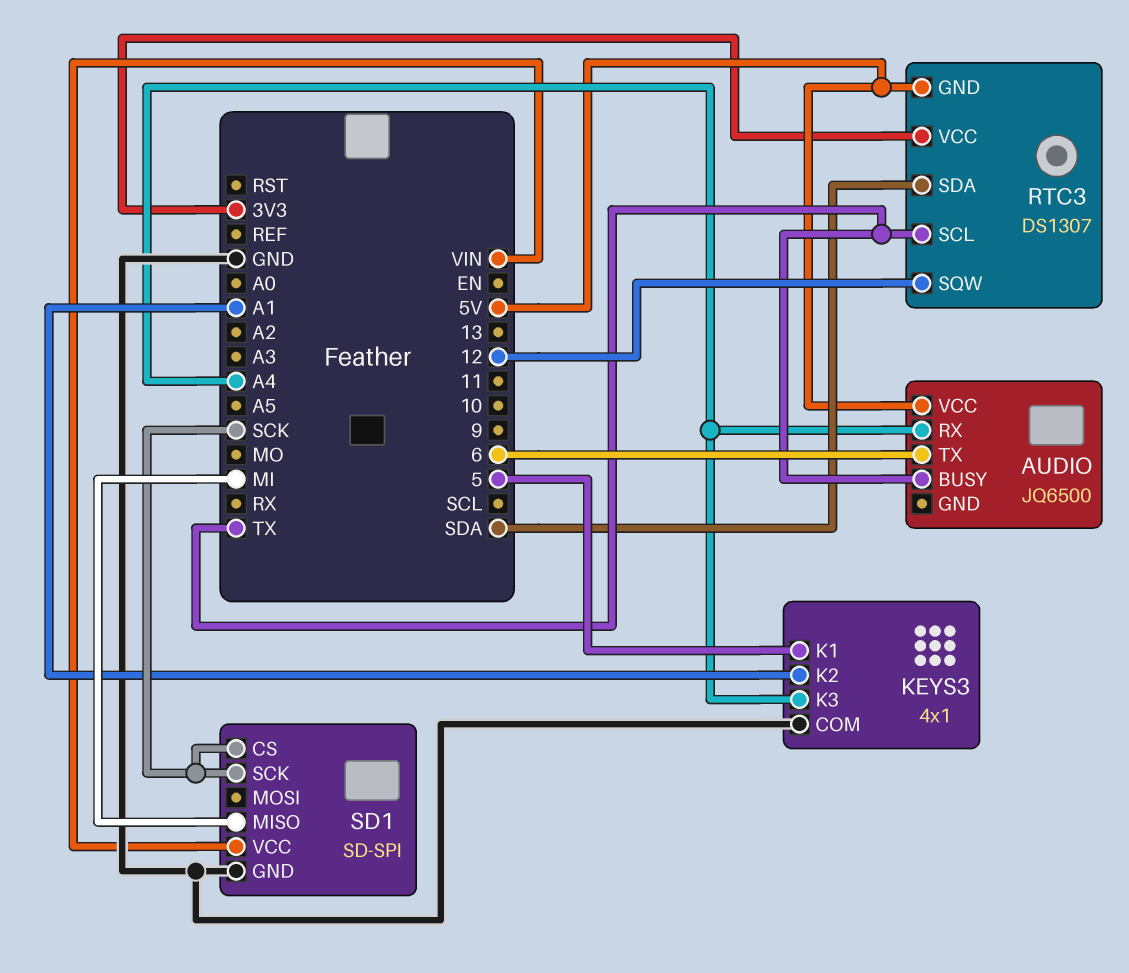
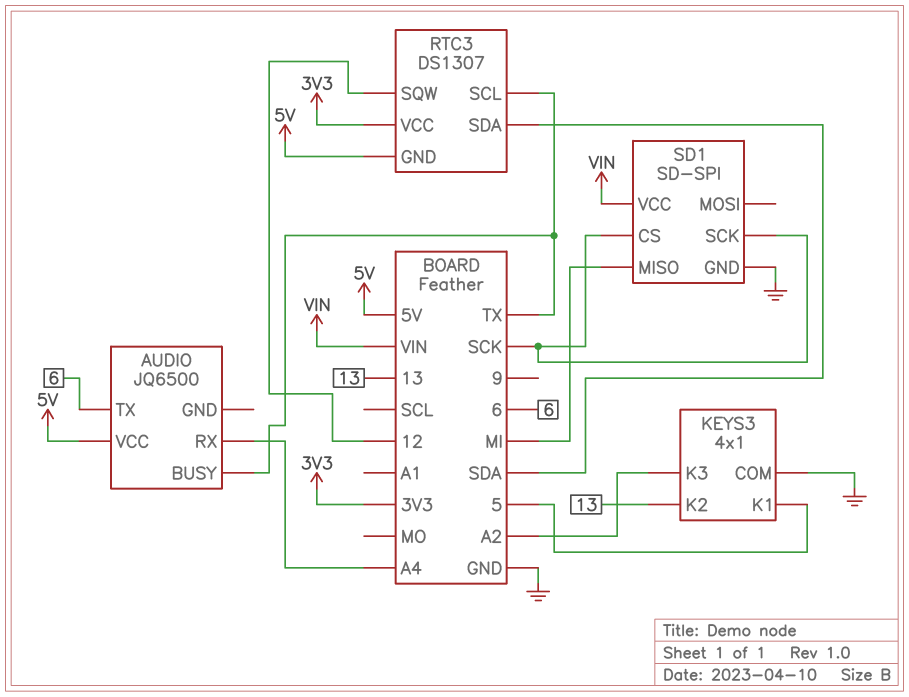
KEYS3 pin K2: A1 -> 13
KEYS3 pin K3: A4 -> A2

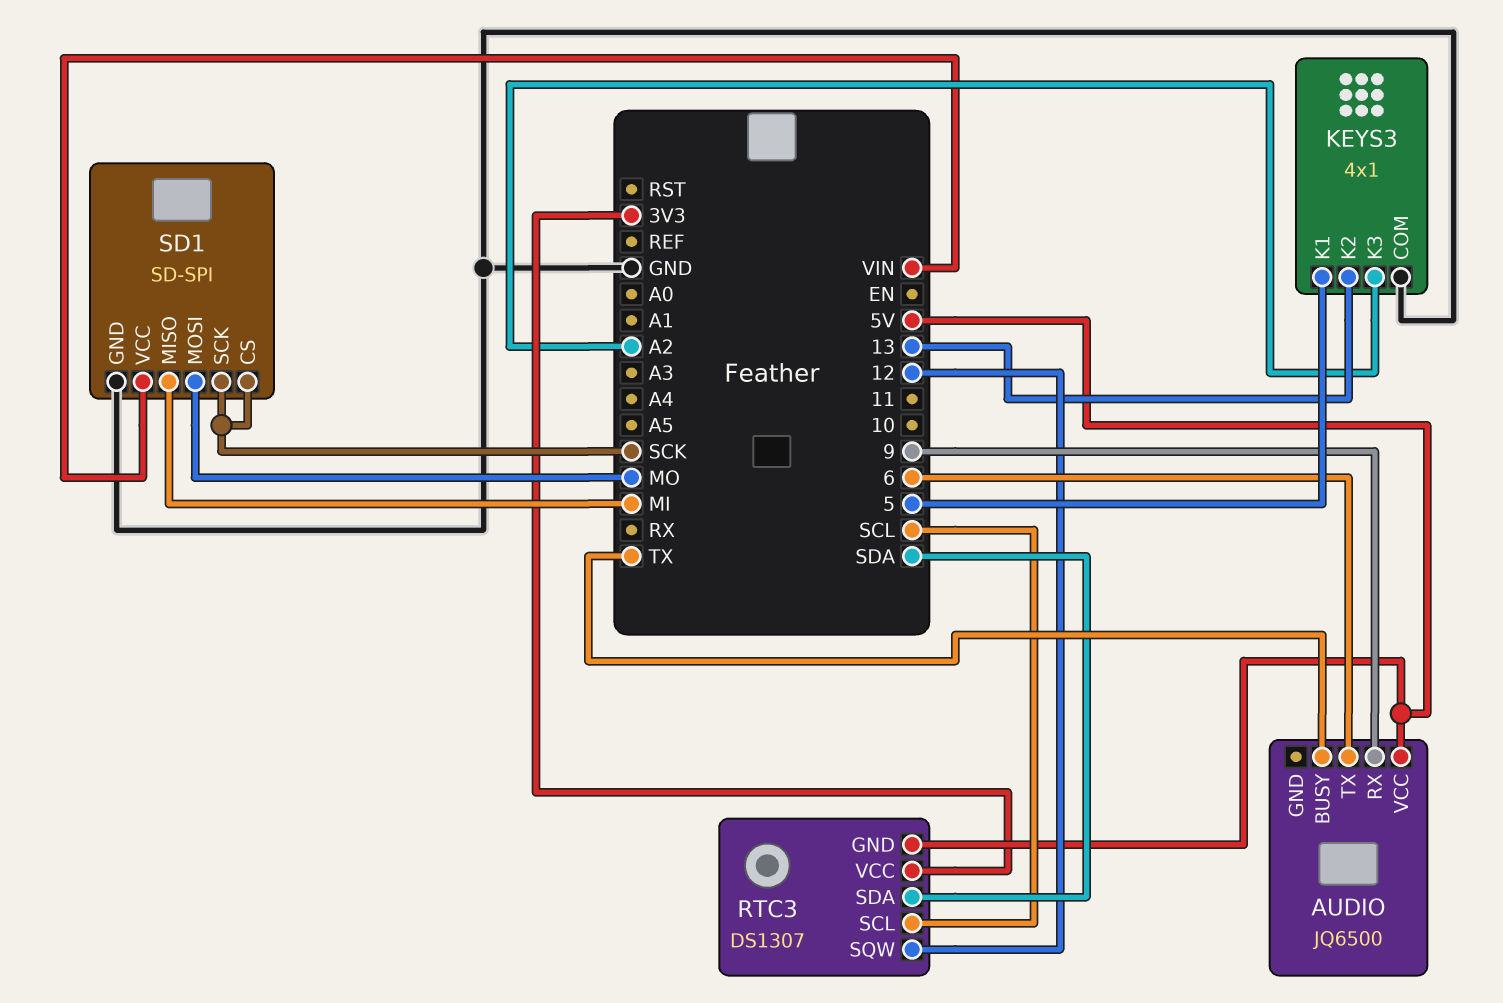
AUDIO pin RX: A4 -> 9
RTC3 pin SCL: TX -> SCL
SD1 pin MOSI: none -> MO

